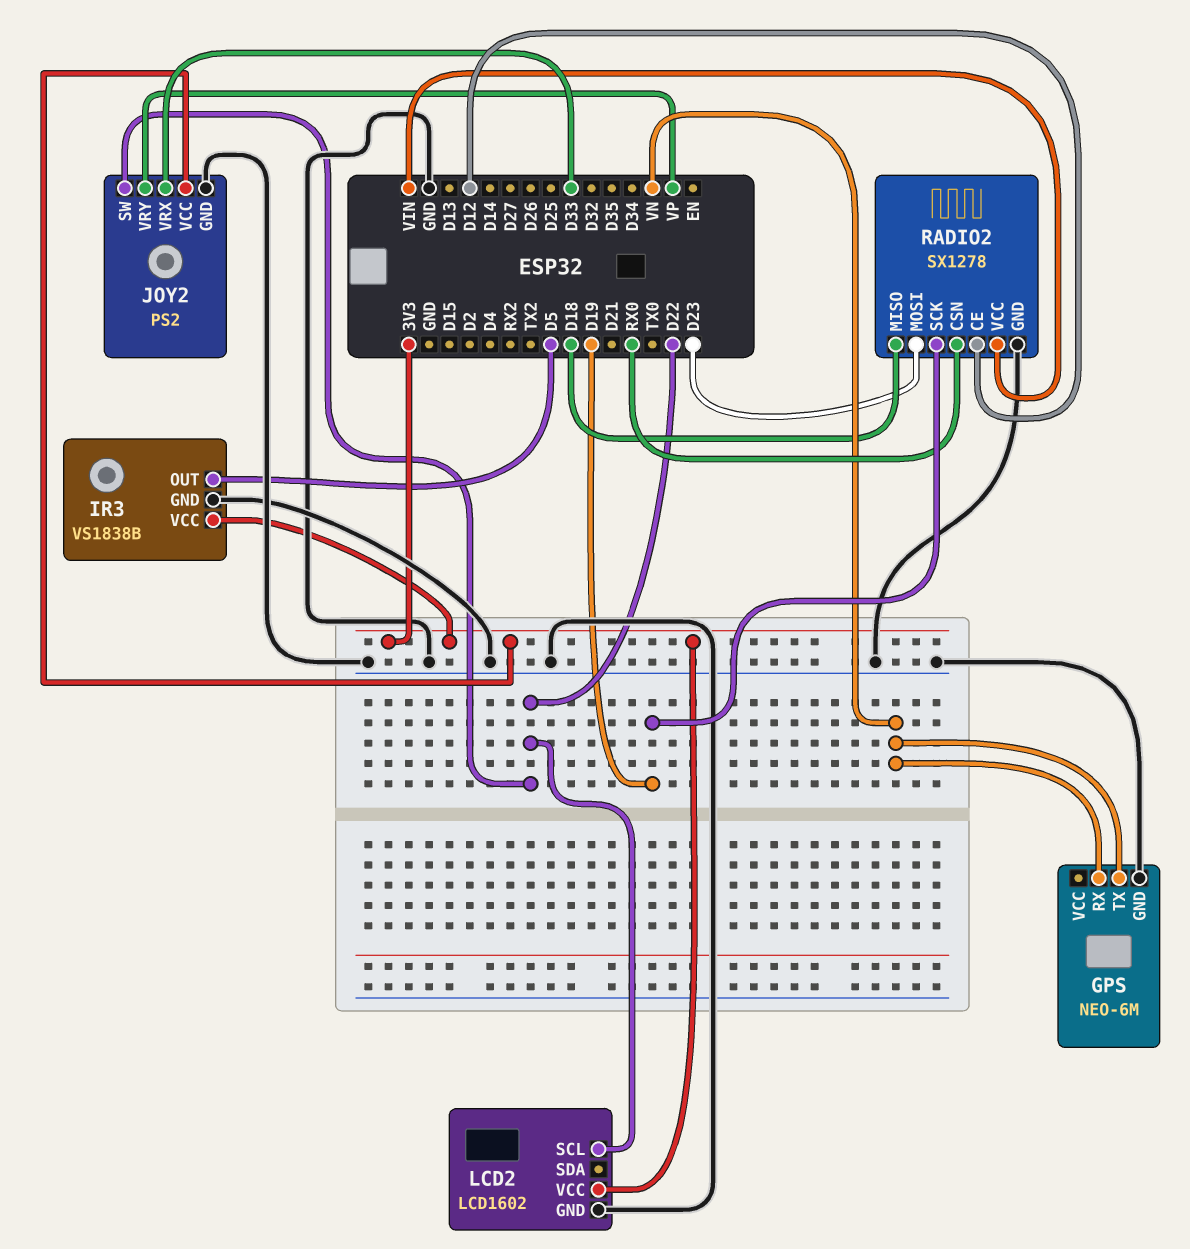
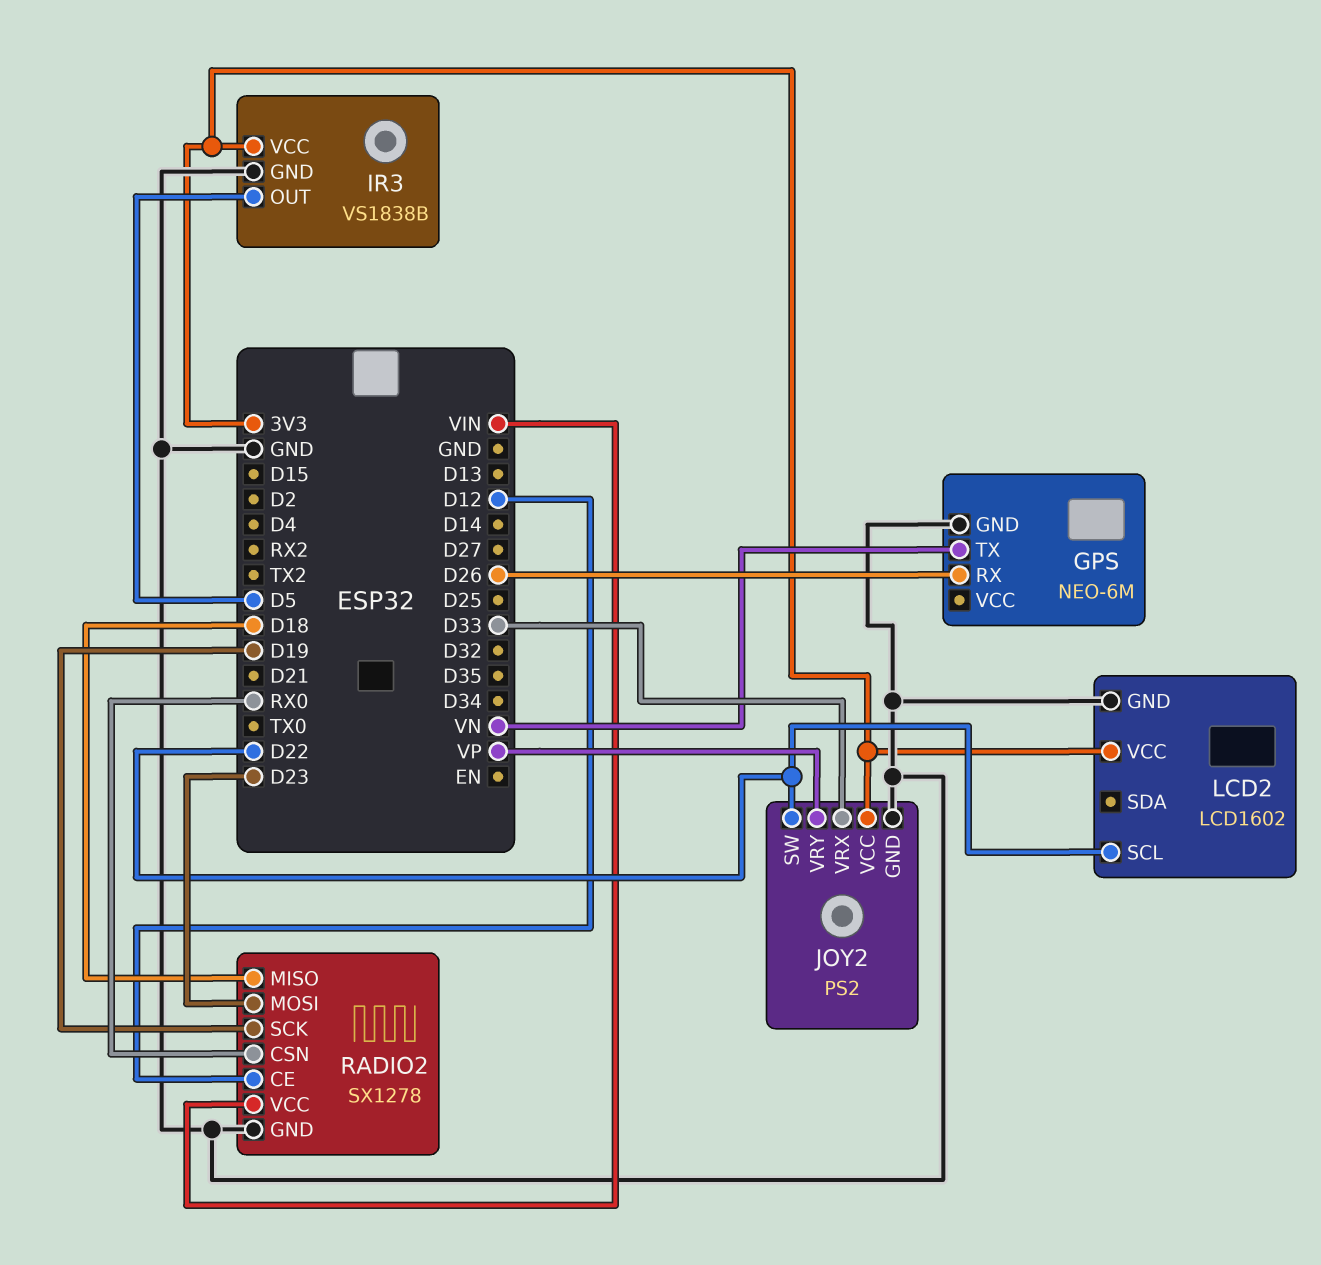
GPS pin RX: VN -> D26

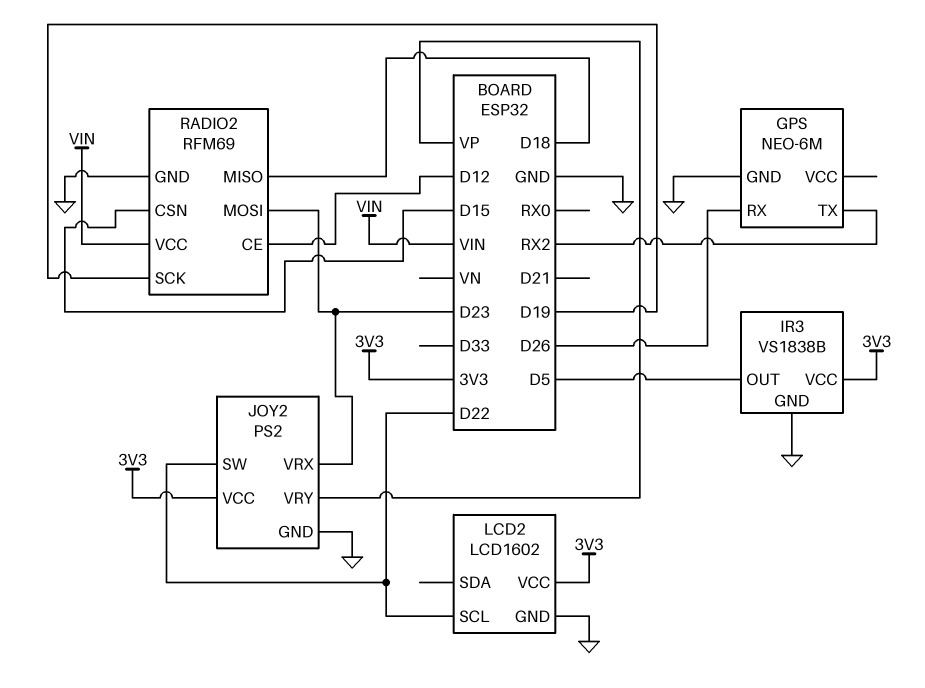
GPS pin TX: VN -> RX2
JOY2 pin VRX: D33 -> D23
RADIO2: SX1278 -> RFM69
RADIO2 pin CSN: RX0 -> D15

